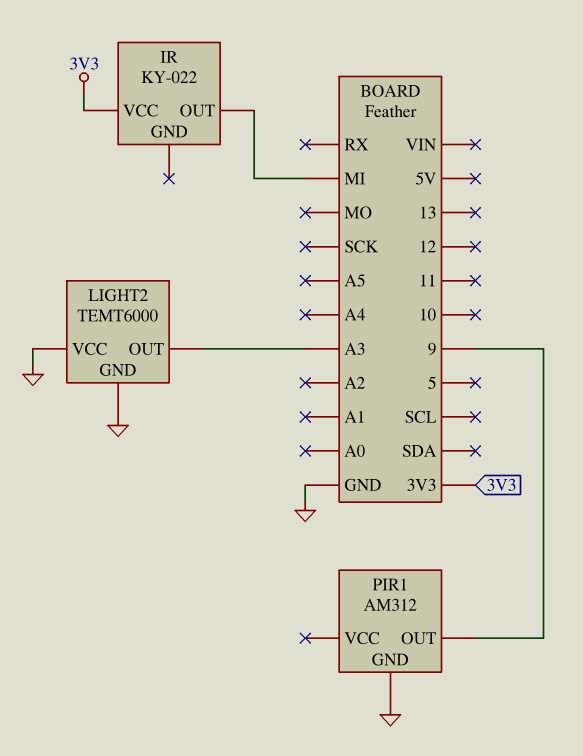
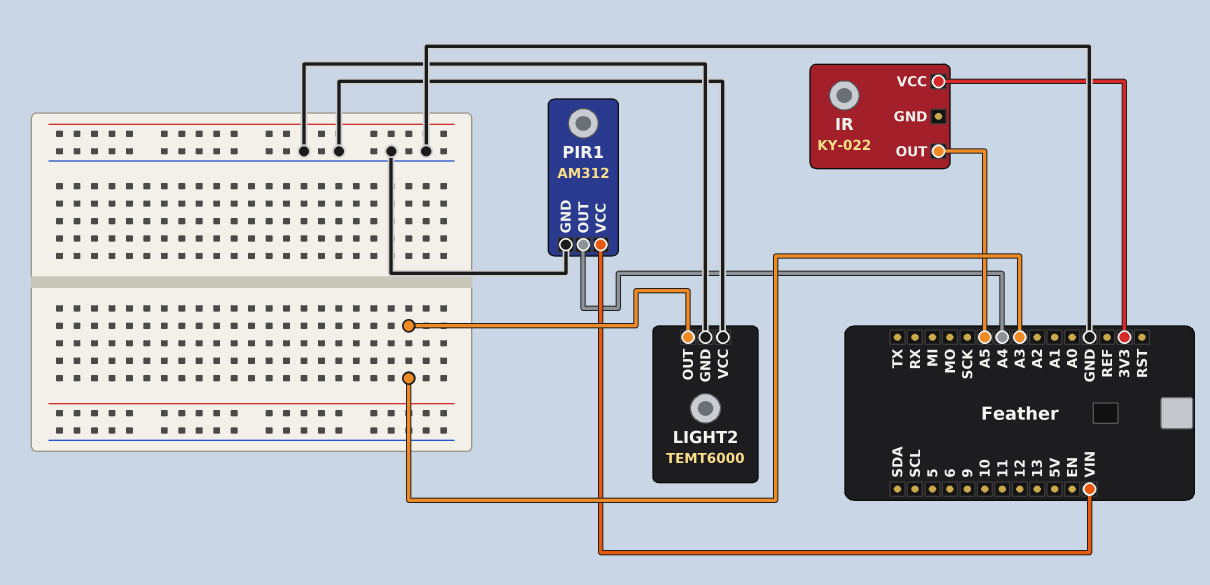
IR pin OUT: MI -> A5
PIR1 pin OUT: 9 -> A4
PIR1 pin VCC: none -> VIN

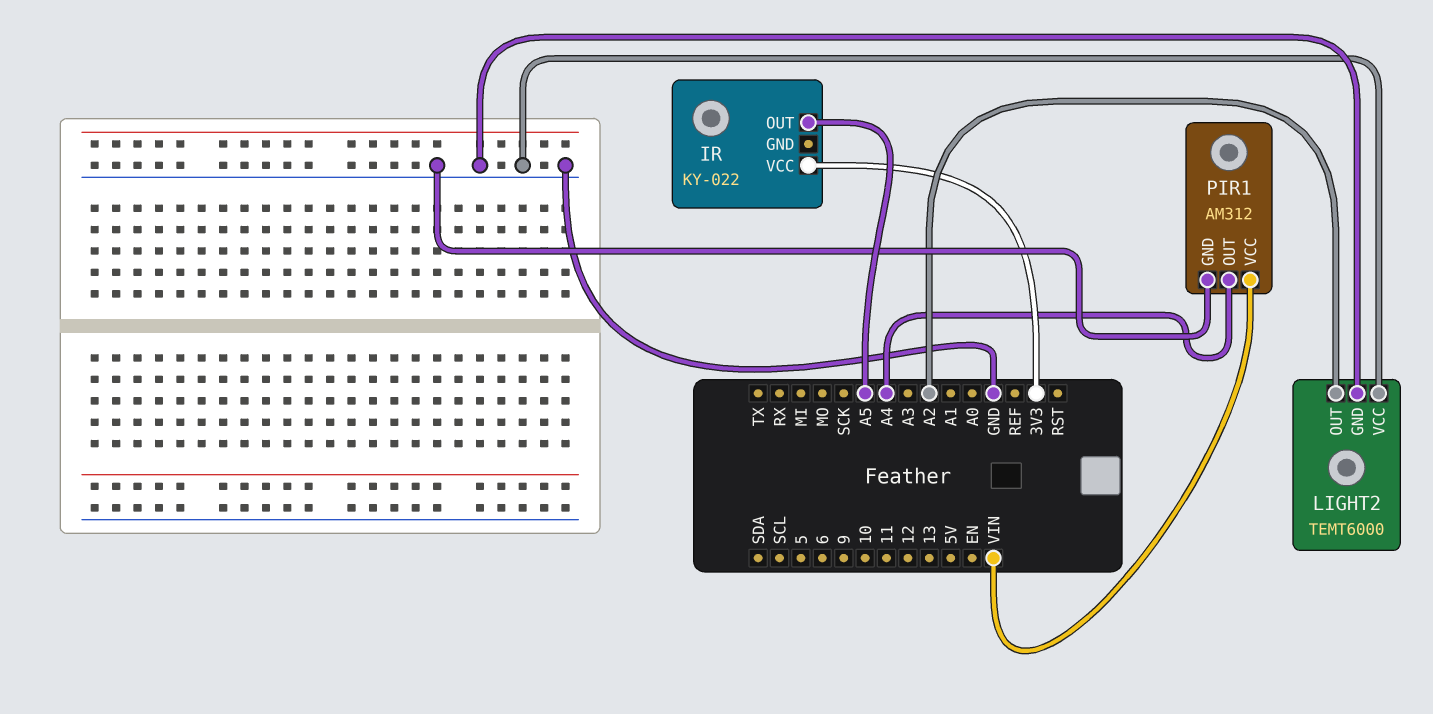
LIGHT2 pin OUT: A3 -> A2

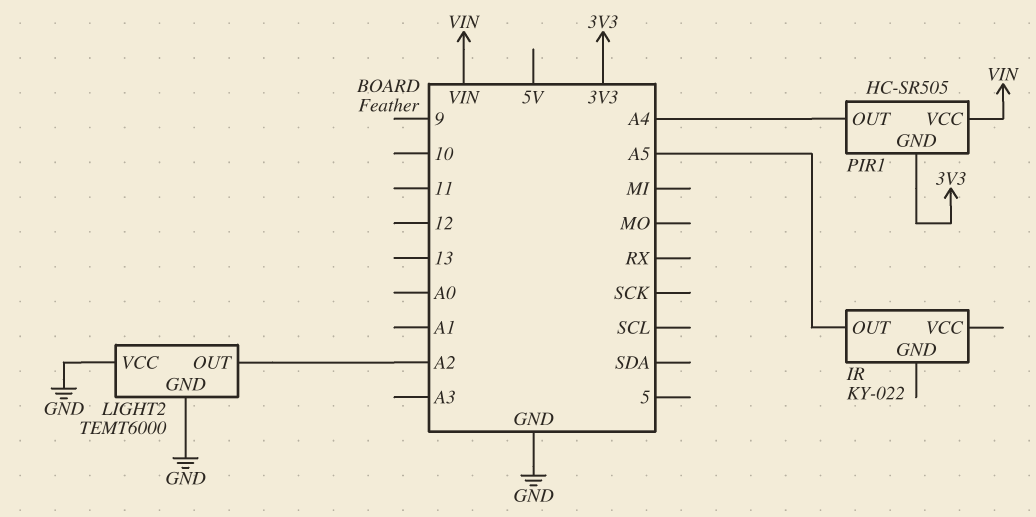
IR pin VCC: 3V3 -> none
PIR1: AM312 -> HC-SR505
PIR1 pin GND: GND -> 3V3

